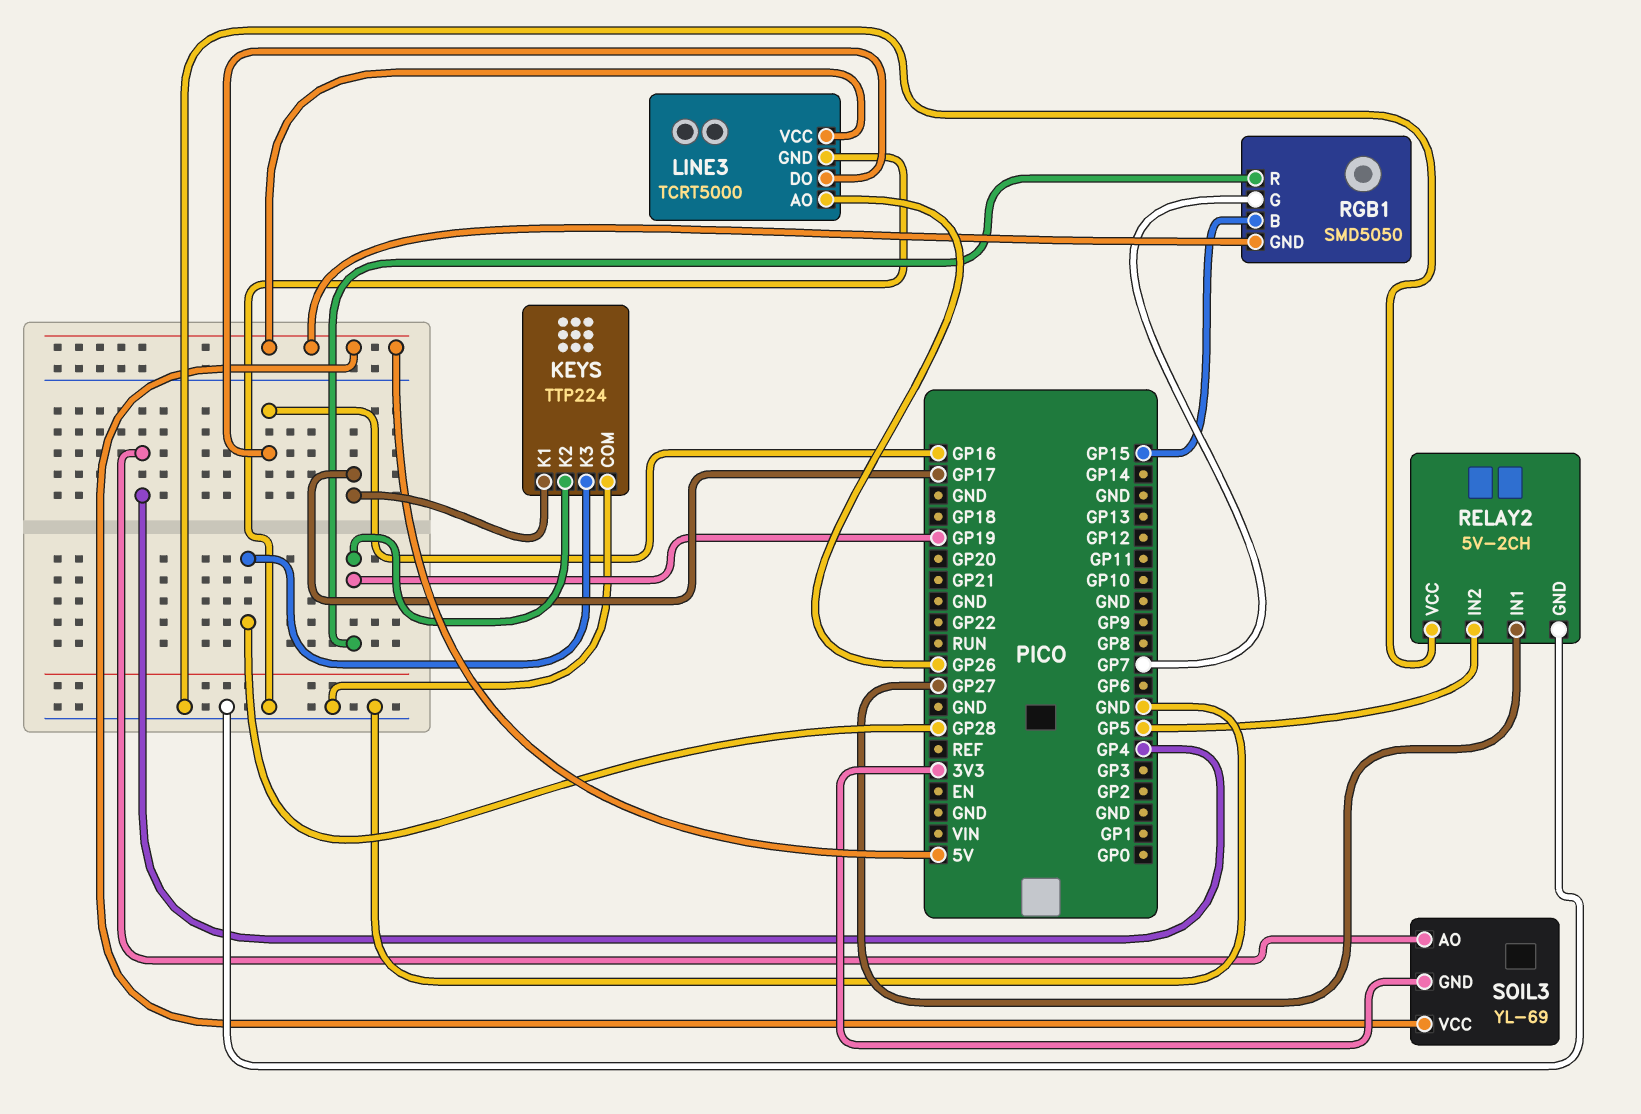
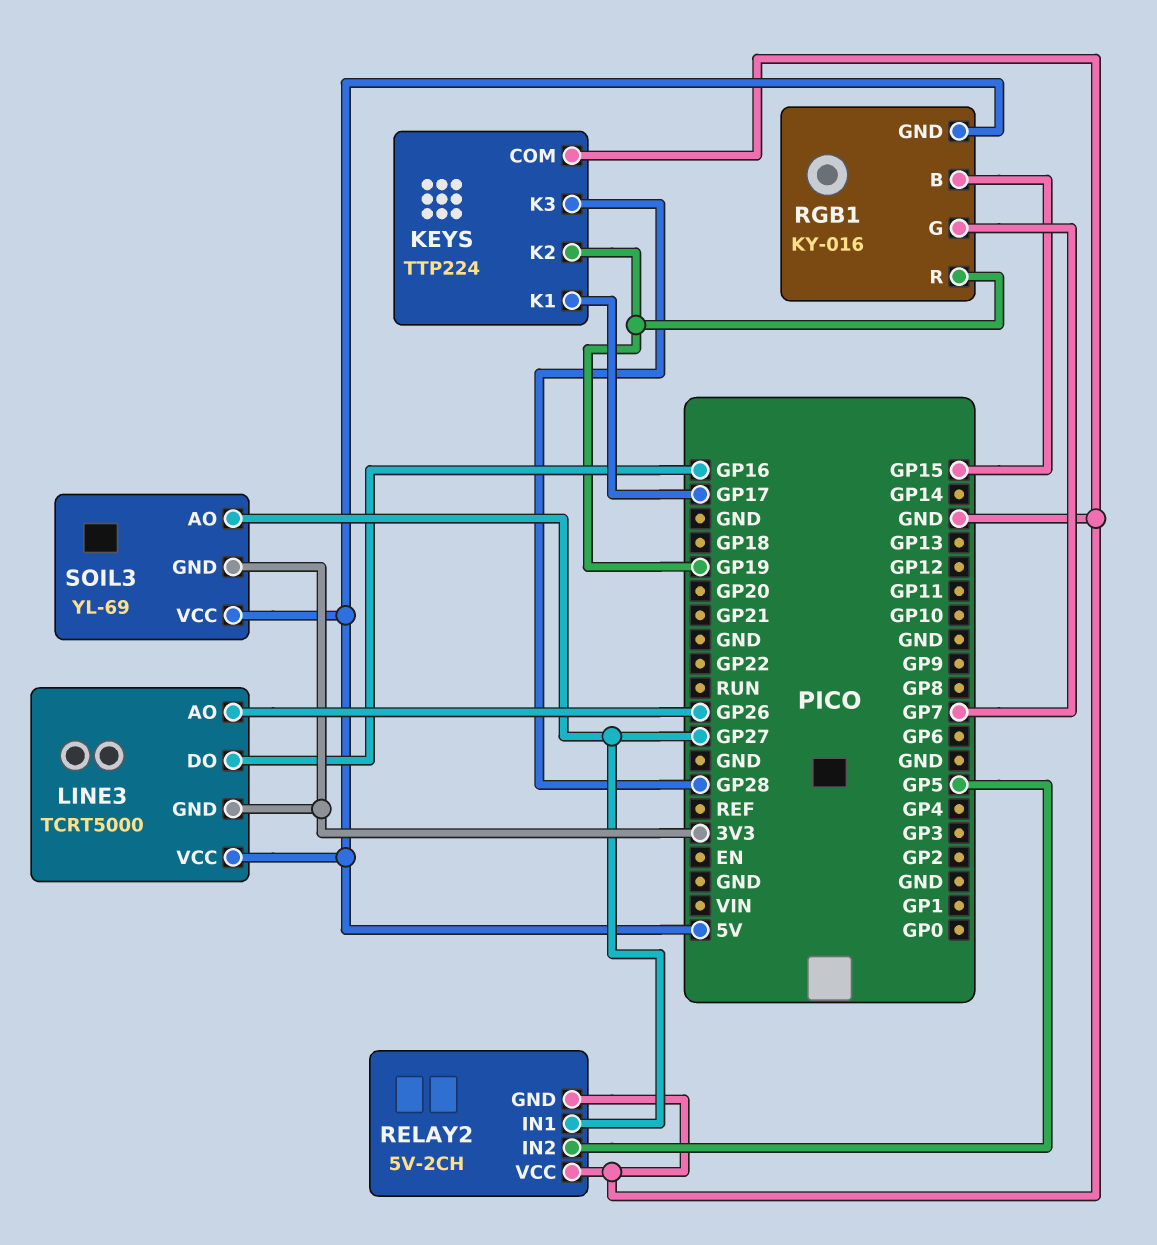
LINE3 pin GND: GND -> 3V3
RGB1: SMD5050 -> KY-016
SOIL3 pin AO: GP4 -> GP27

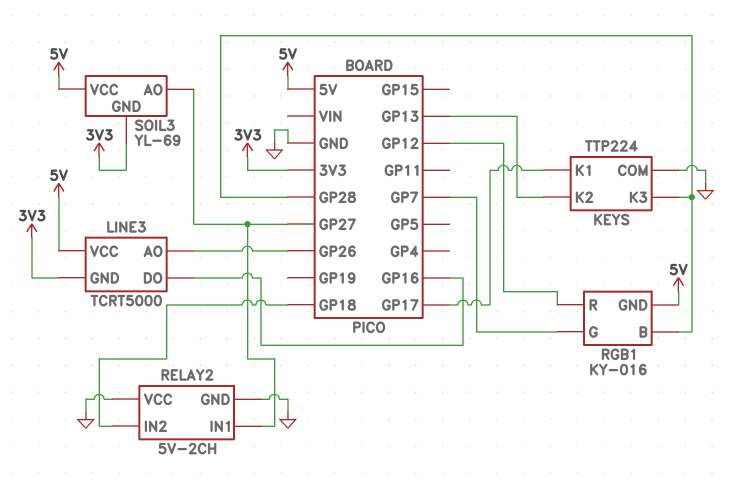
KEYS pin K2: GP19 -> GP13
RELAY2 pin IN2: GP5 -> GP18
RGB1 pin B: GP15 -> GP28
RGB1 pin R: GP19 -> GP12

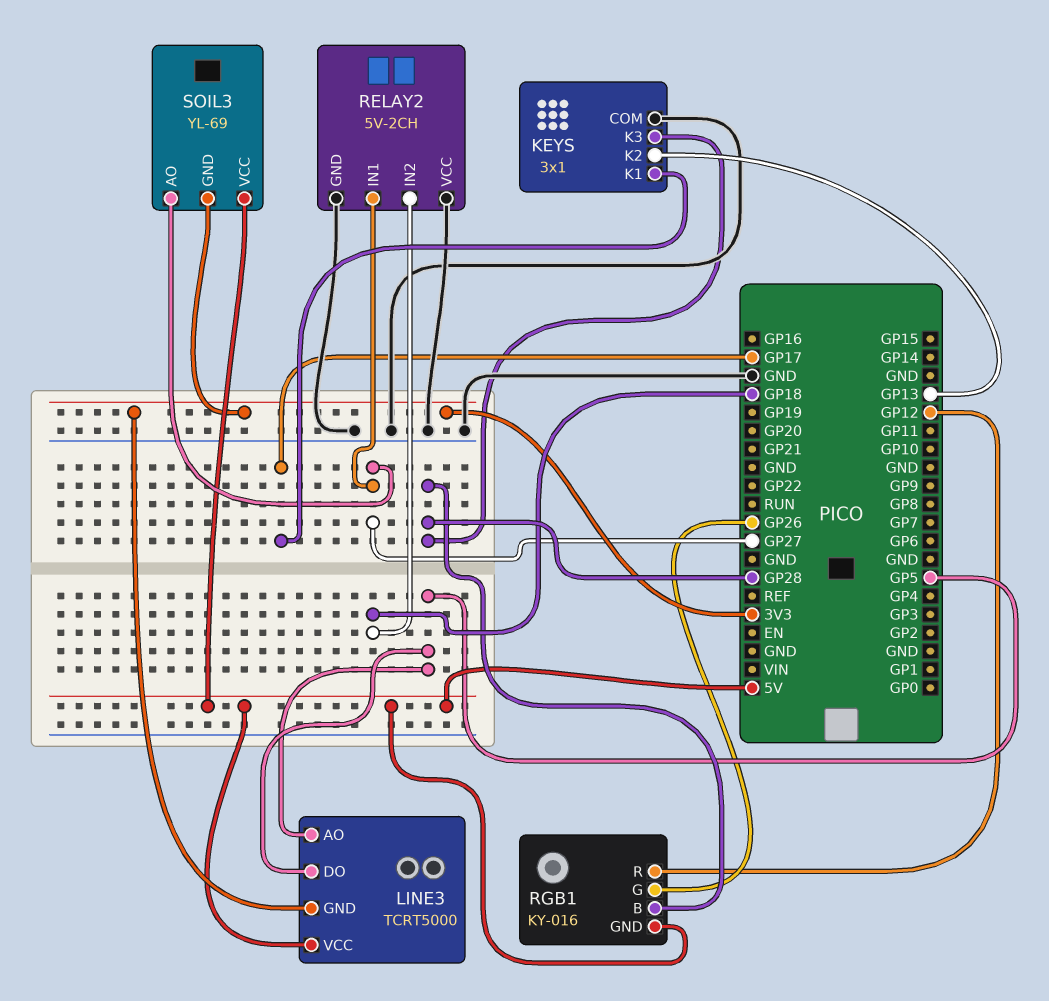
KEYS: TTP224 -> 3x1
LINE3 pin AO: GP26 -> GP5
LINE3 pin DO: GP16 -> GP5
RGB1 pin G: GP7 -> GP26

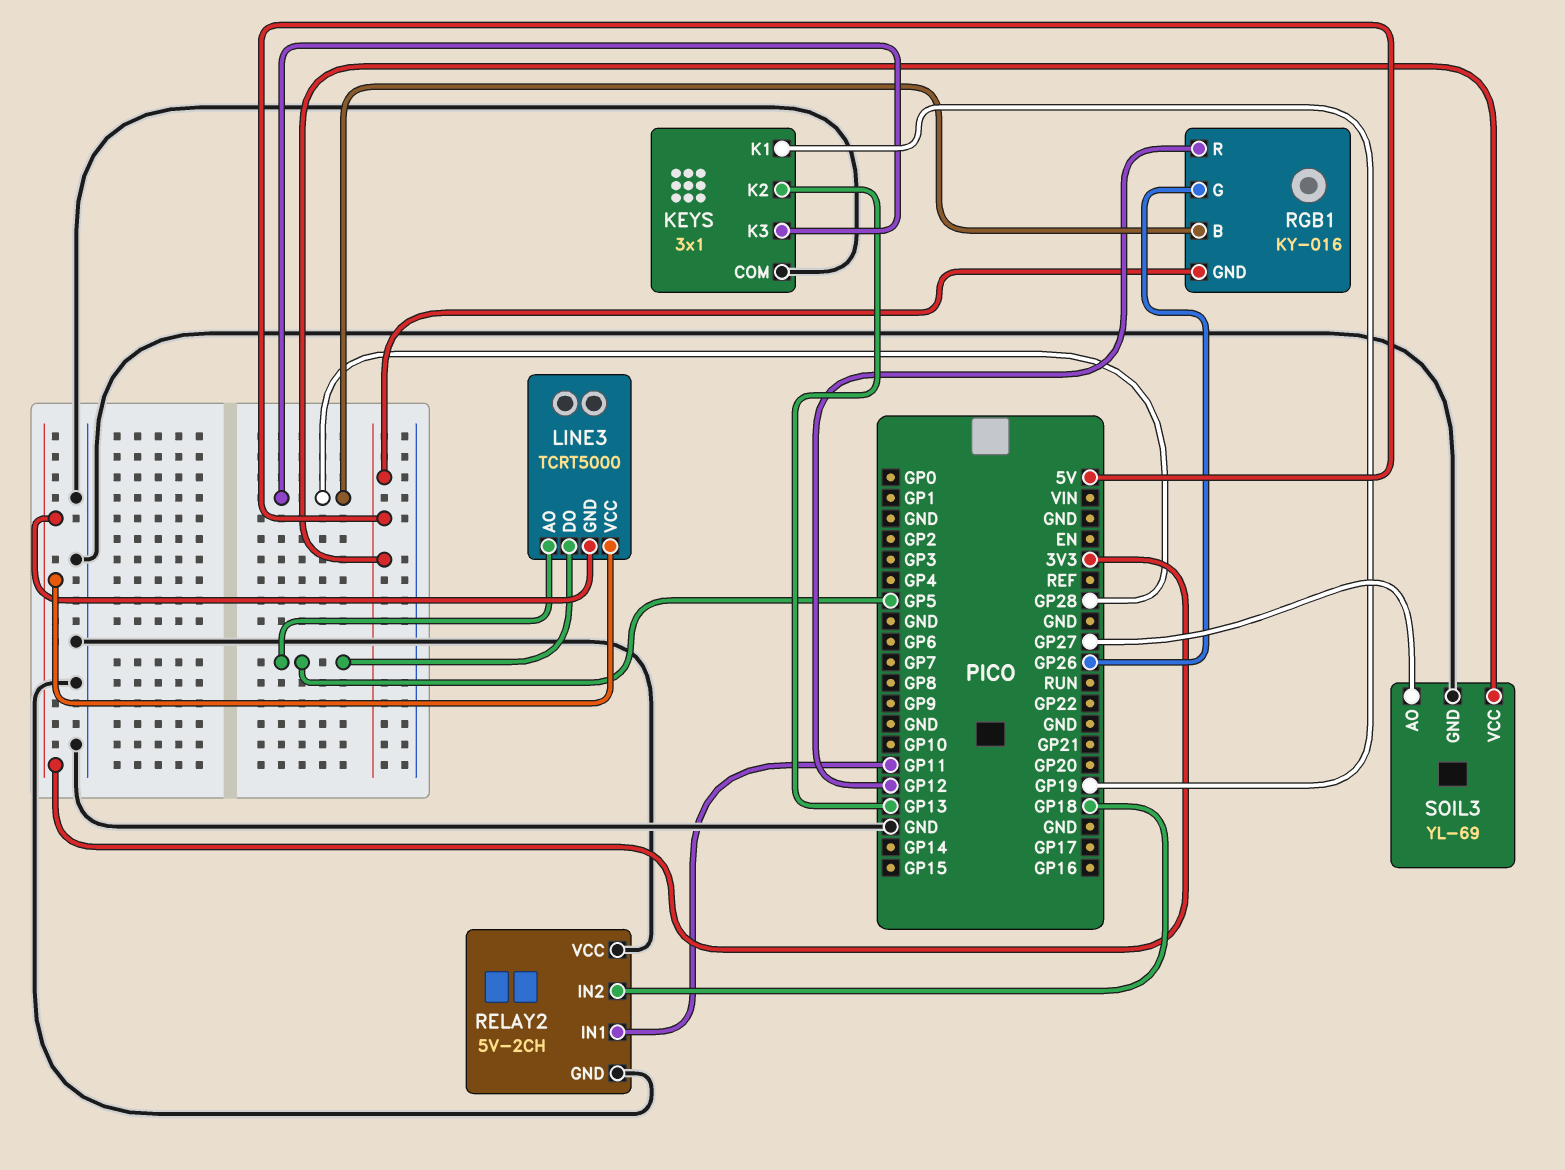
KEYS pin K1: GP17 -> GP19
LINE3 pin VCC: 5V -> 3V3
RELAY2 pin IN1: GP27 -> GP11
SOIL3 pin GND: 3V3 -> GND

